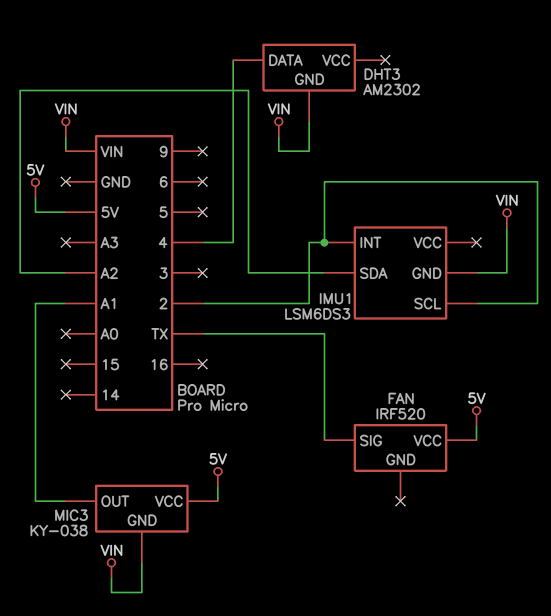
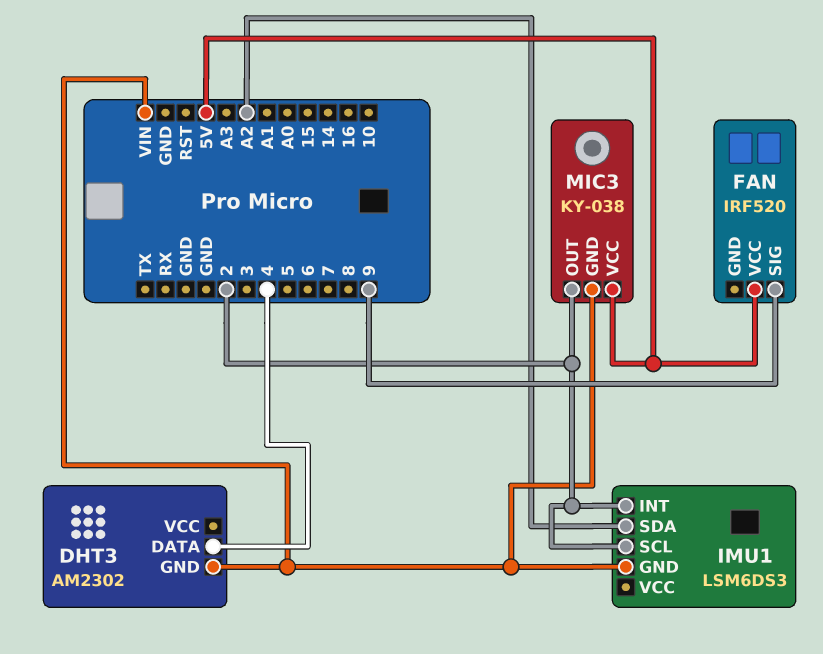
FAN pin SIG: TX -> 9
MIC3 pin OUT: A1 -> 2

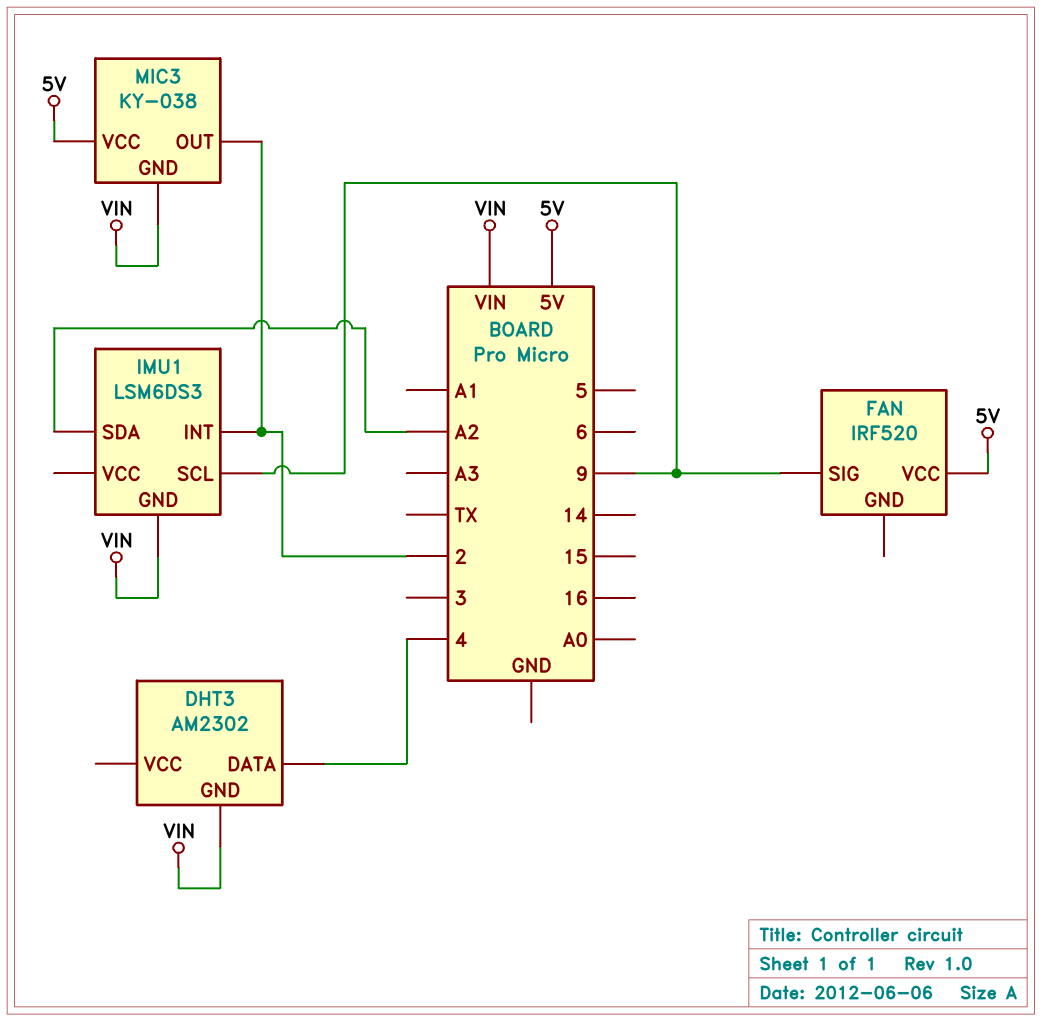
IMU1 pin SCL: 2 -> 9

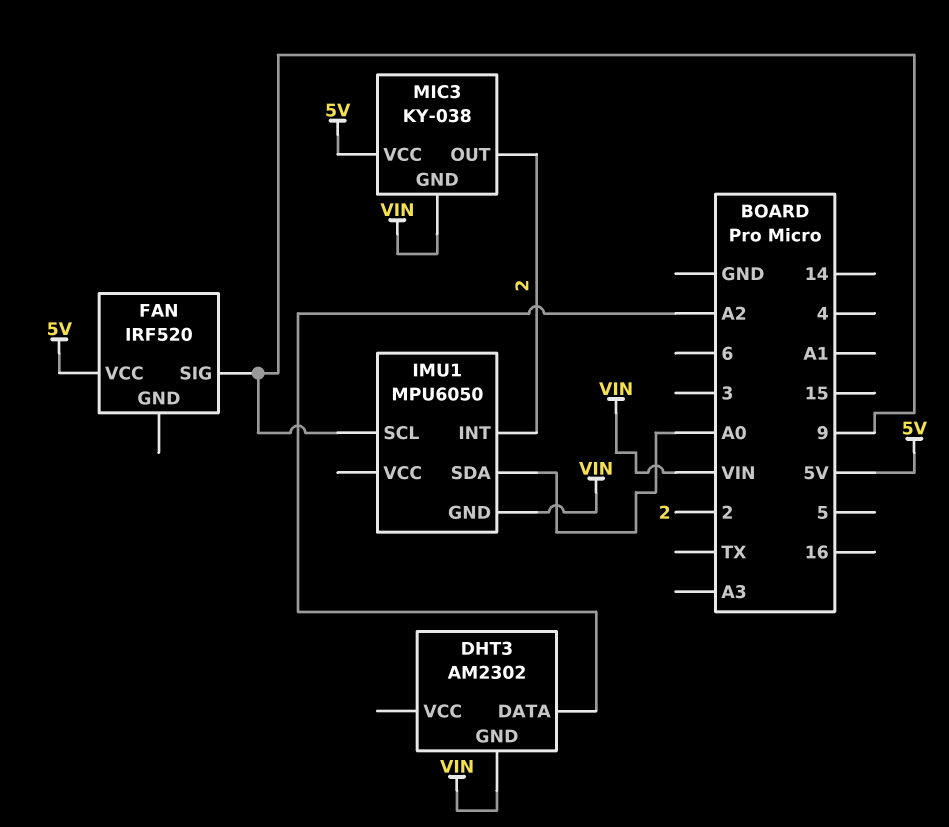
DHT3 pin DATA: 4 -> A2
IMU1: LSM6DS3 -> MPU6050
IMU1 pin SDA: A2 -> A0

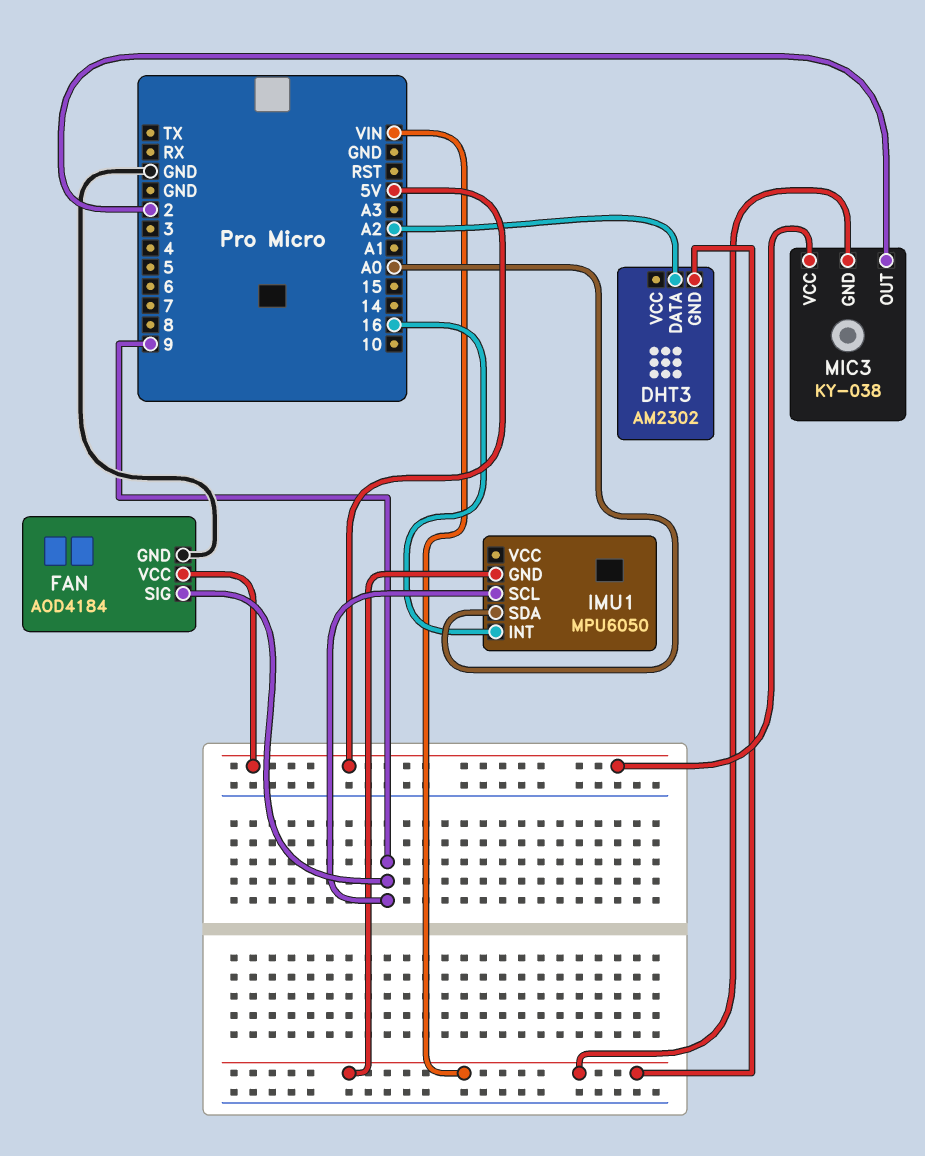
FAN: IRF520 -> AOD4184
FAN pin GND: none -> GND
IMU1 pin INT: 2 -> 16

